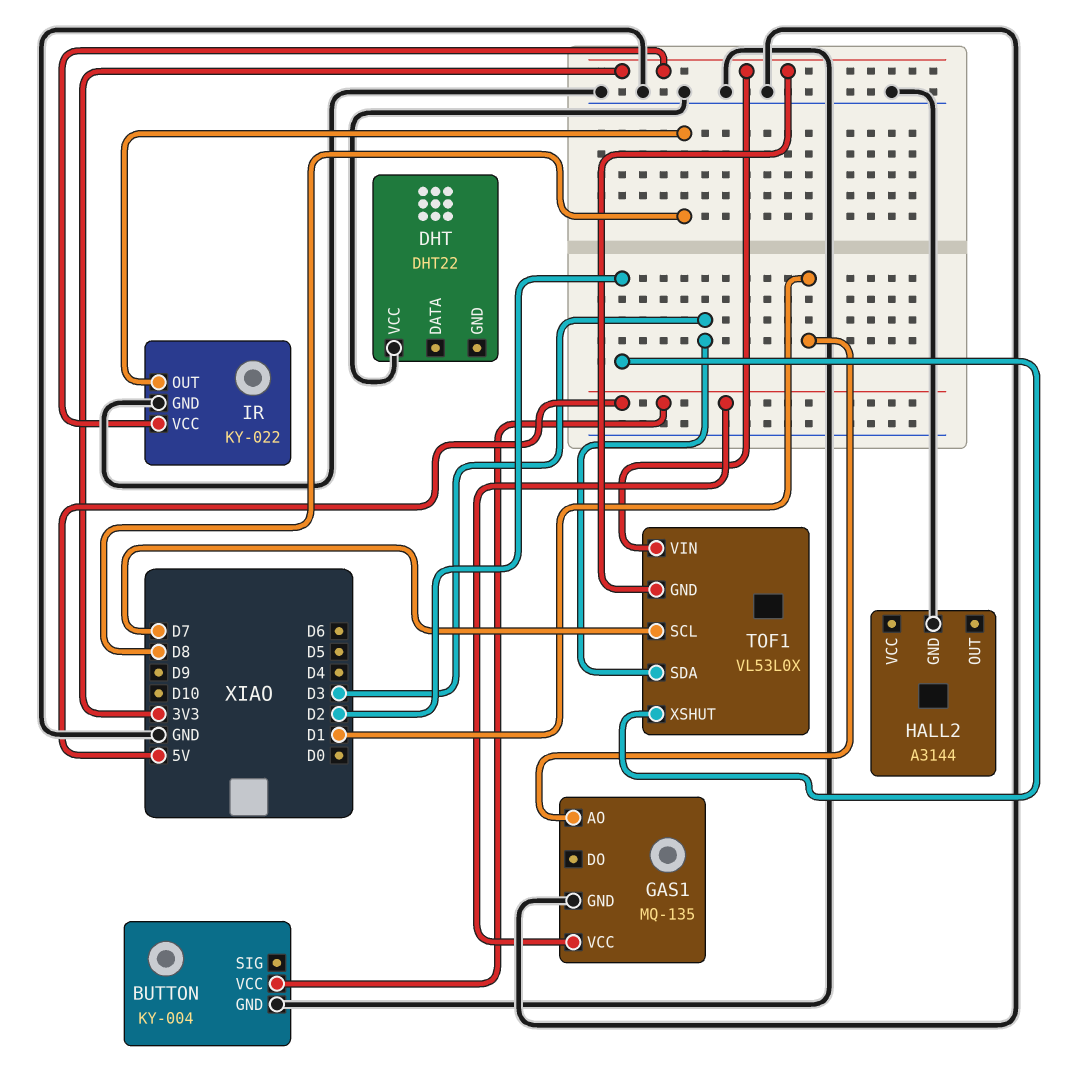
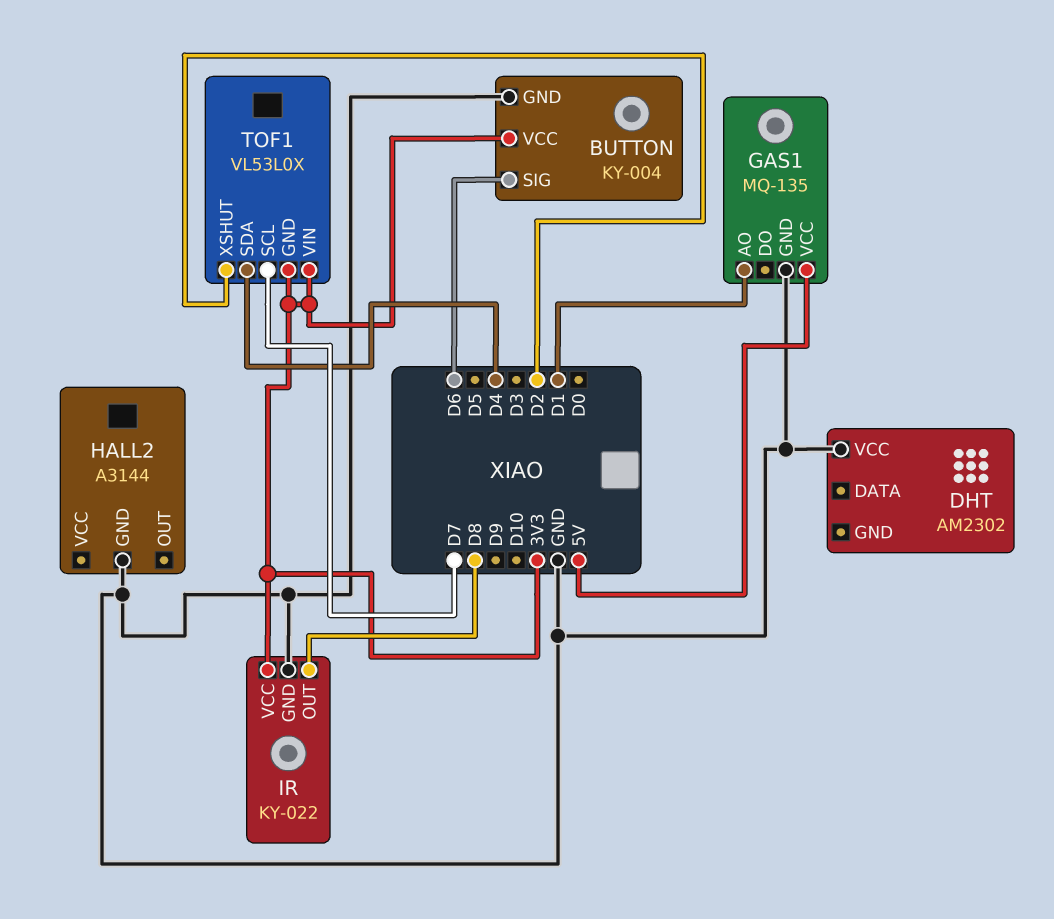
BUTTON pin SIG: none -> D6
BUTTON pin VCC: 5V -> 3V3
DHT: DHT22 -> AM2302
TOF1 pin SDA: D3 -> D4

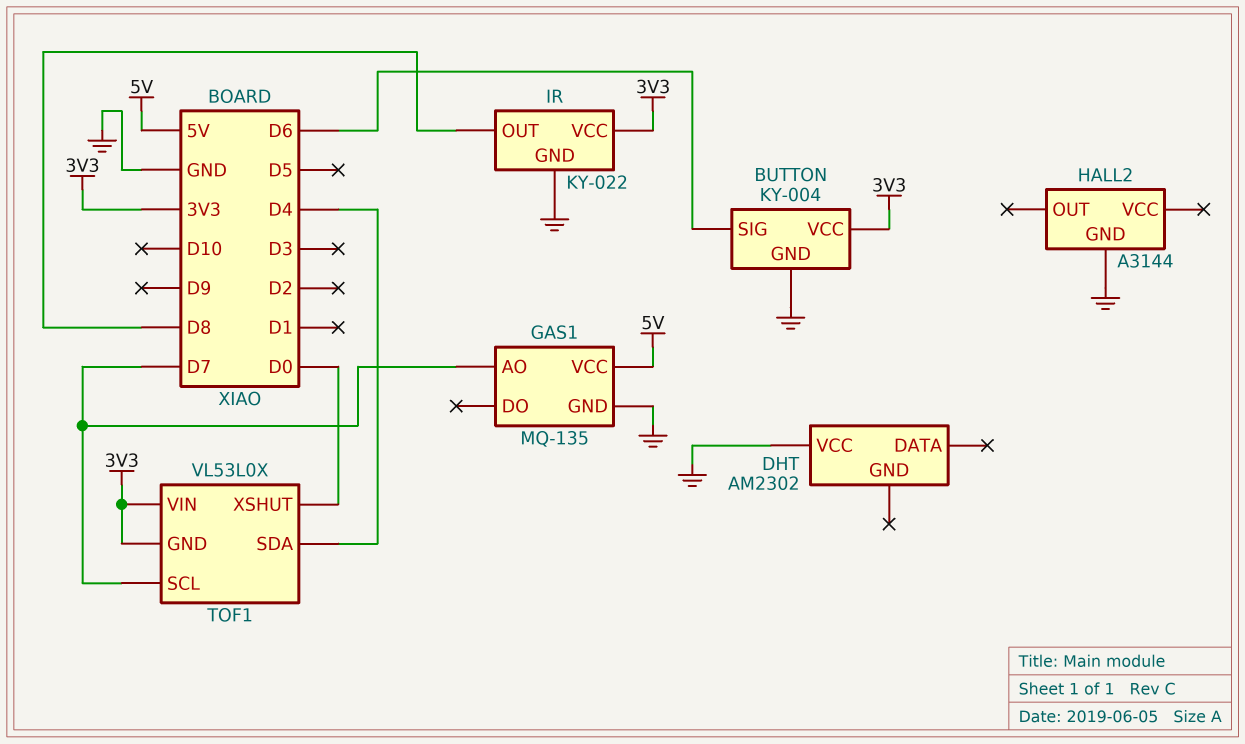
GAS1 pin AO: D1 -> D7
TOF1 pin XSHUT: D2 -> D0

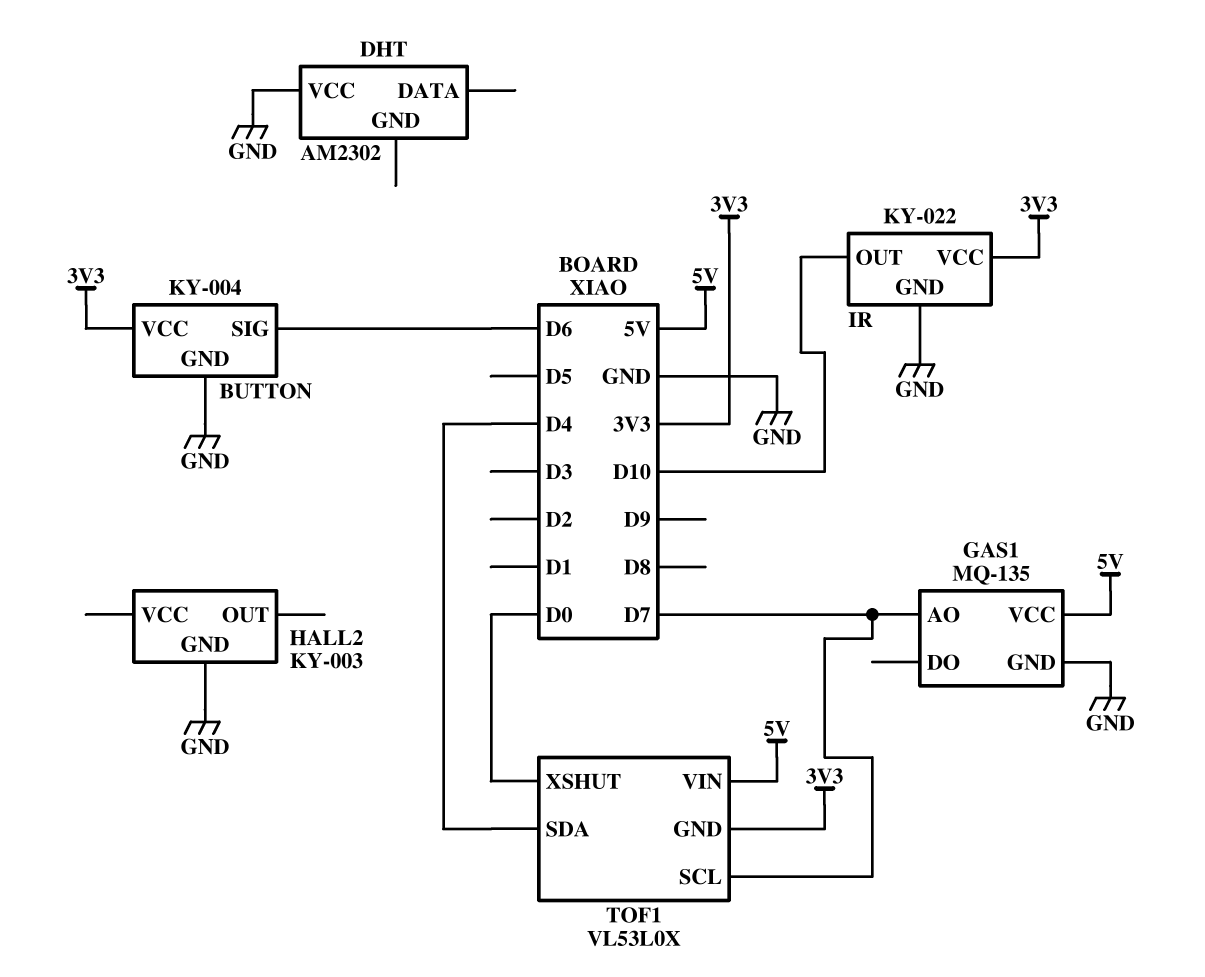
HALL2: A3144 -> KY-003
IR pin OUT: D8 -> D10
TOF1 pin VIN: 3V3 -> 5V

